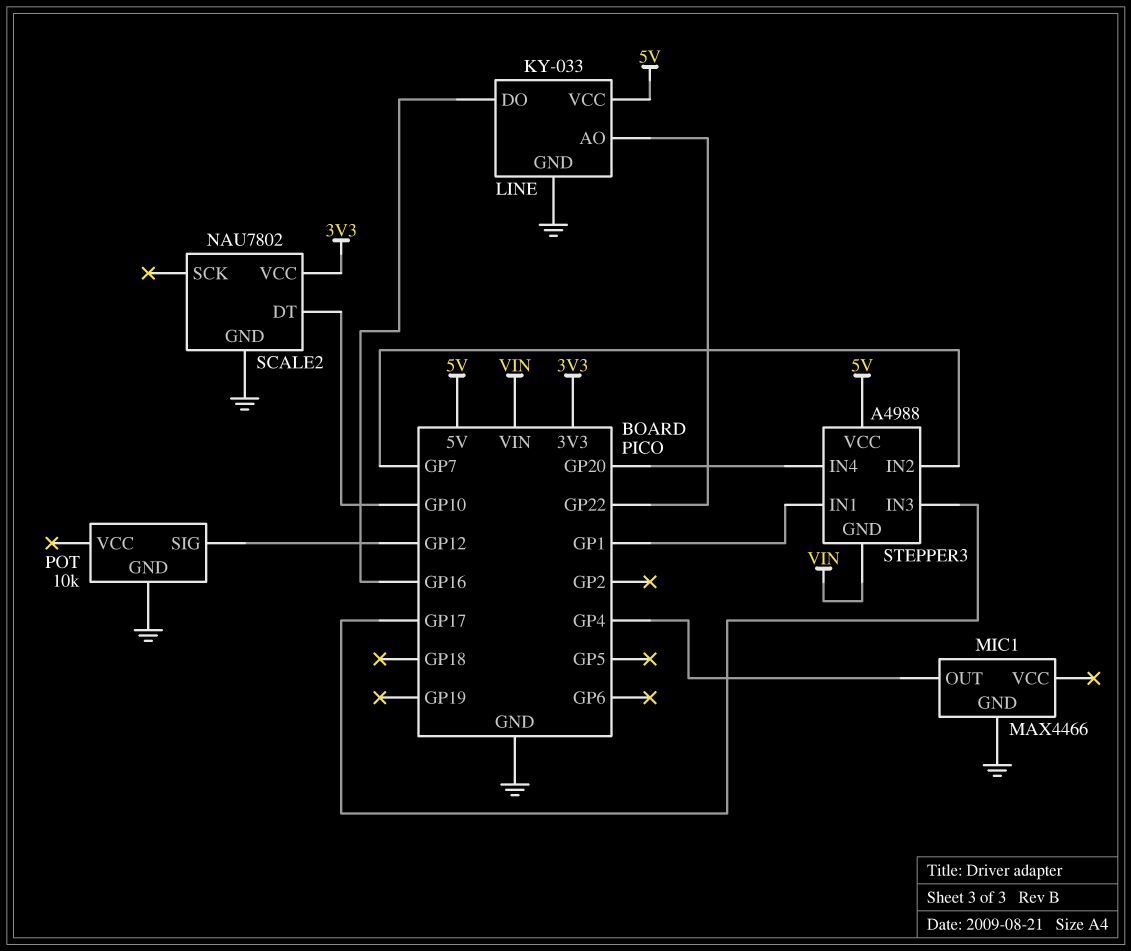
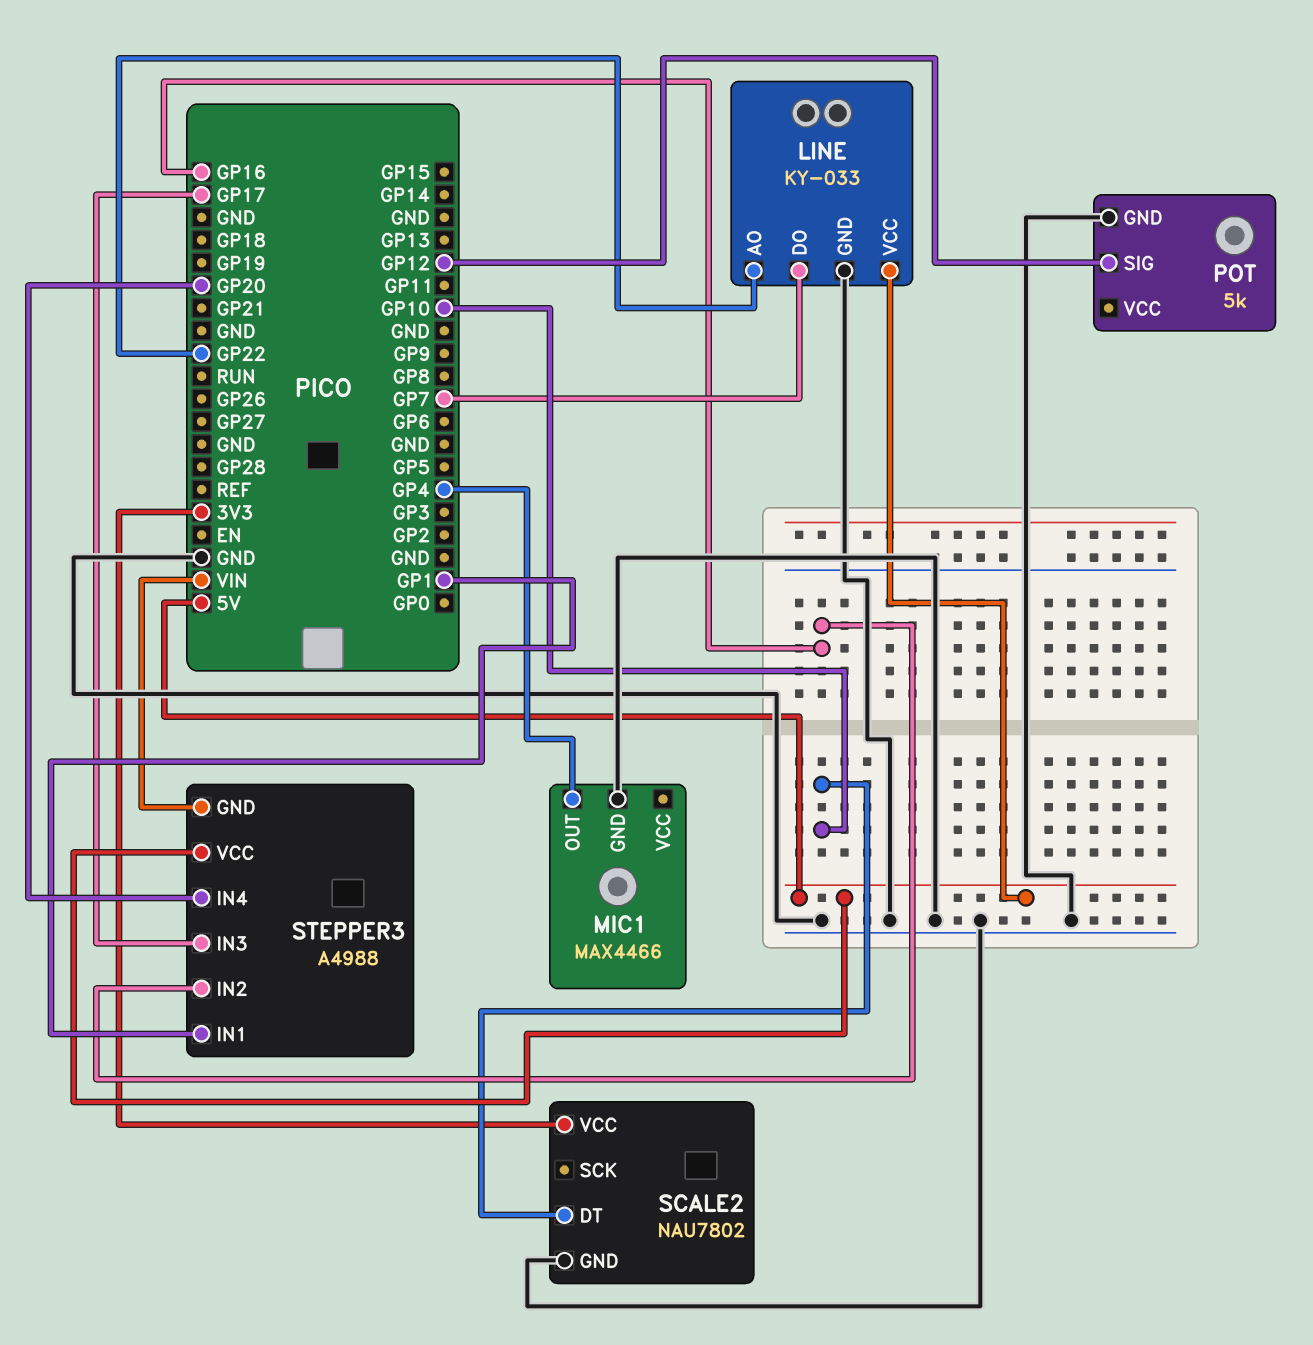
LINE pin DO: GP16 -> GP7
POT: 10k -> 5k
STEPPER3 pin IN2: GP7 -> GP16

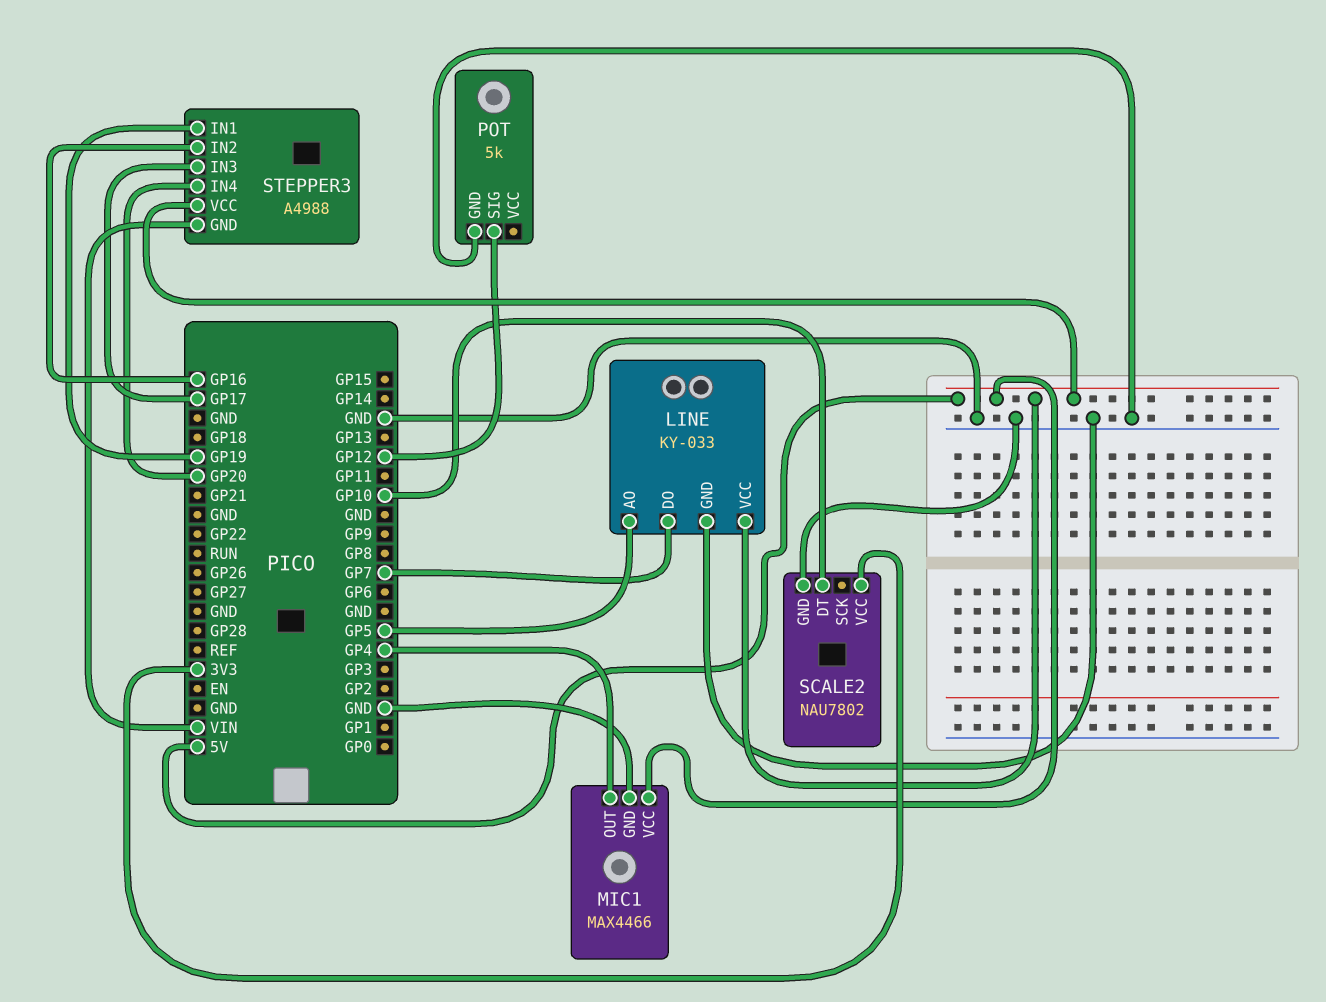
LINE pin AO: GP22 -> GP5
MIC1 pin VCC: none -> 5V
STEPPER3 pin IN1: GP1 -> GP19

